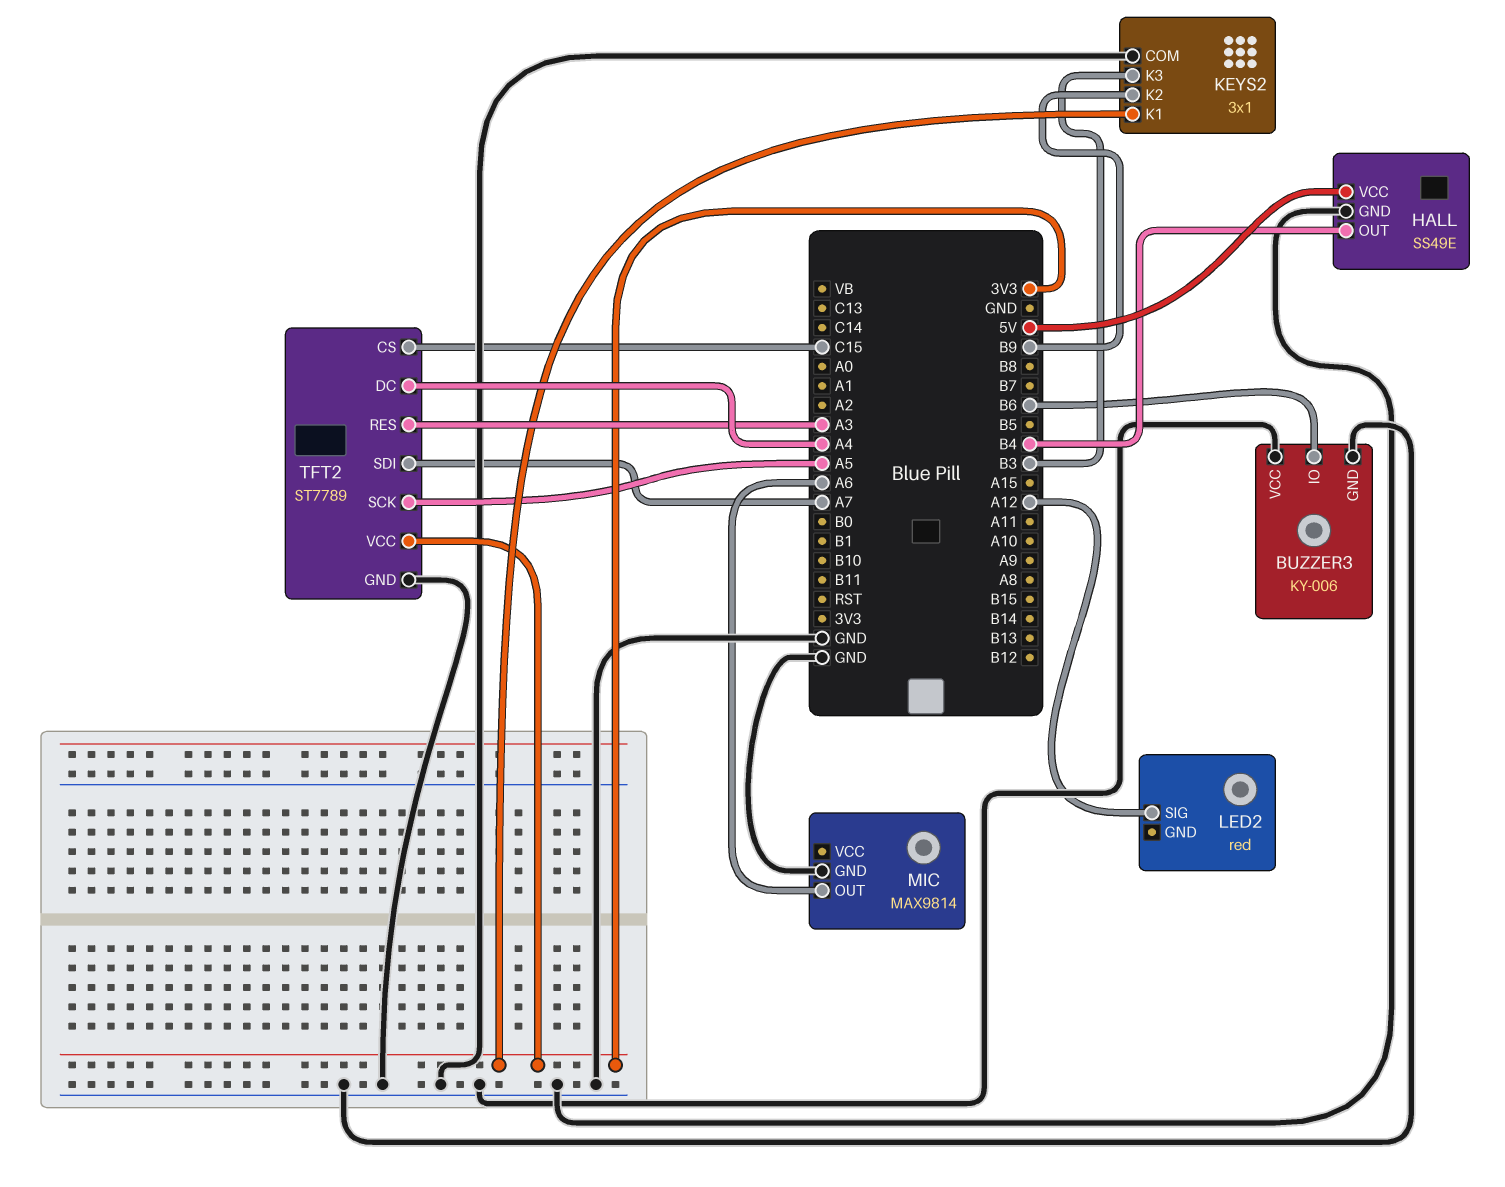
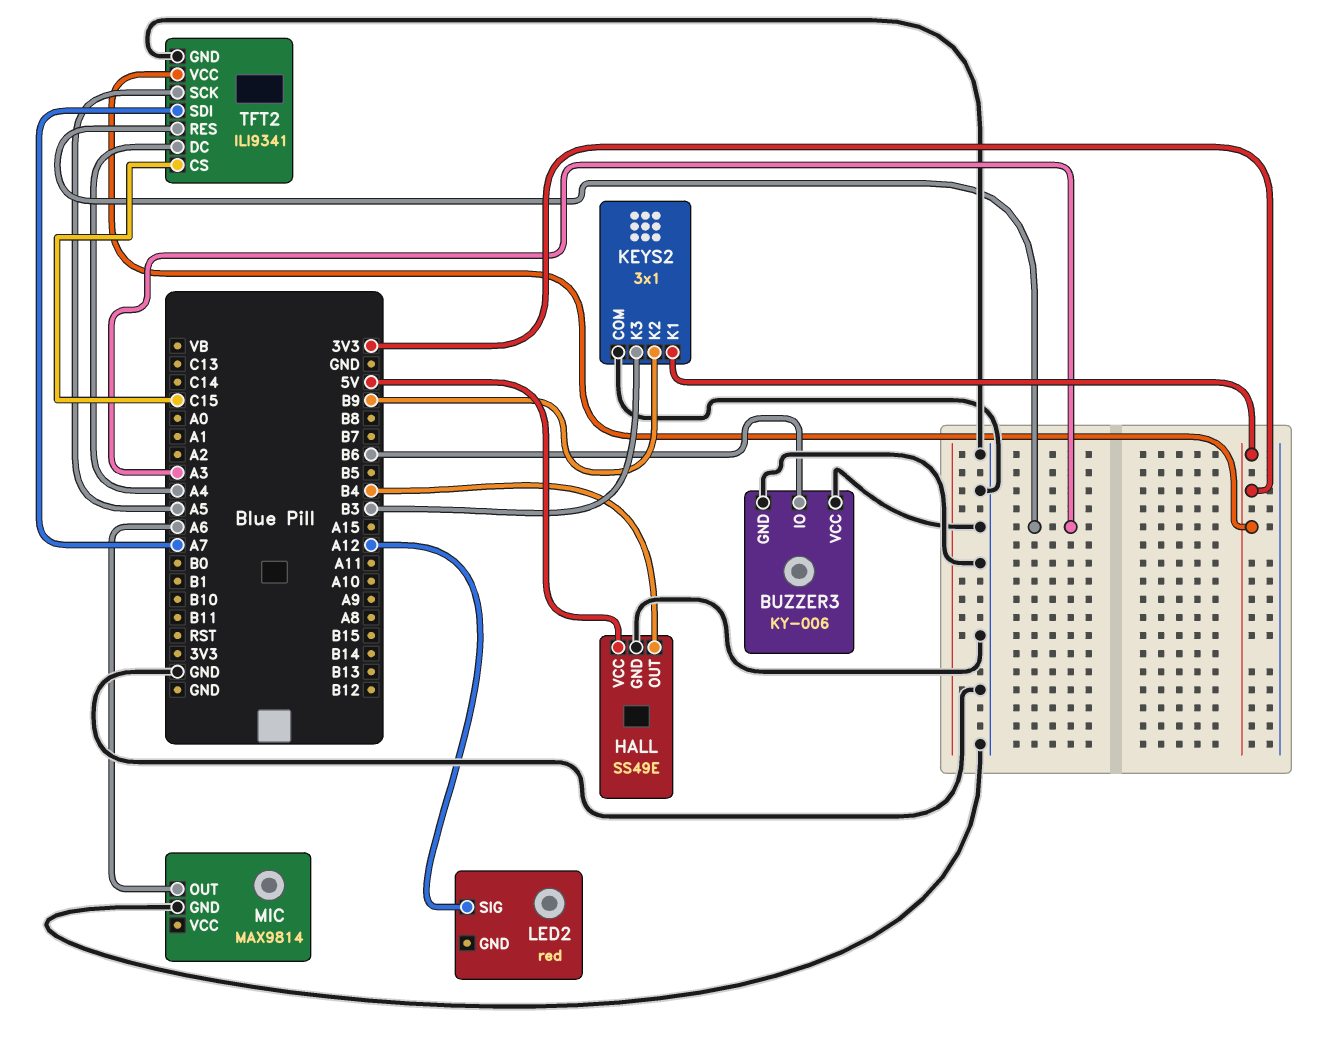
TFT2: ST7789 -> ILI9341

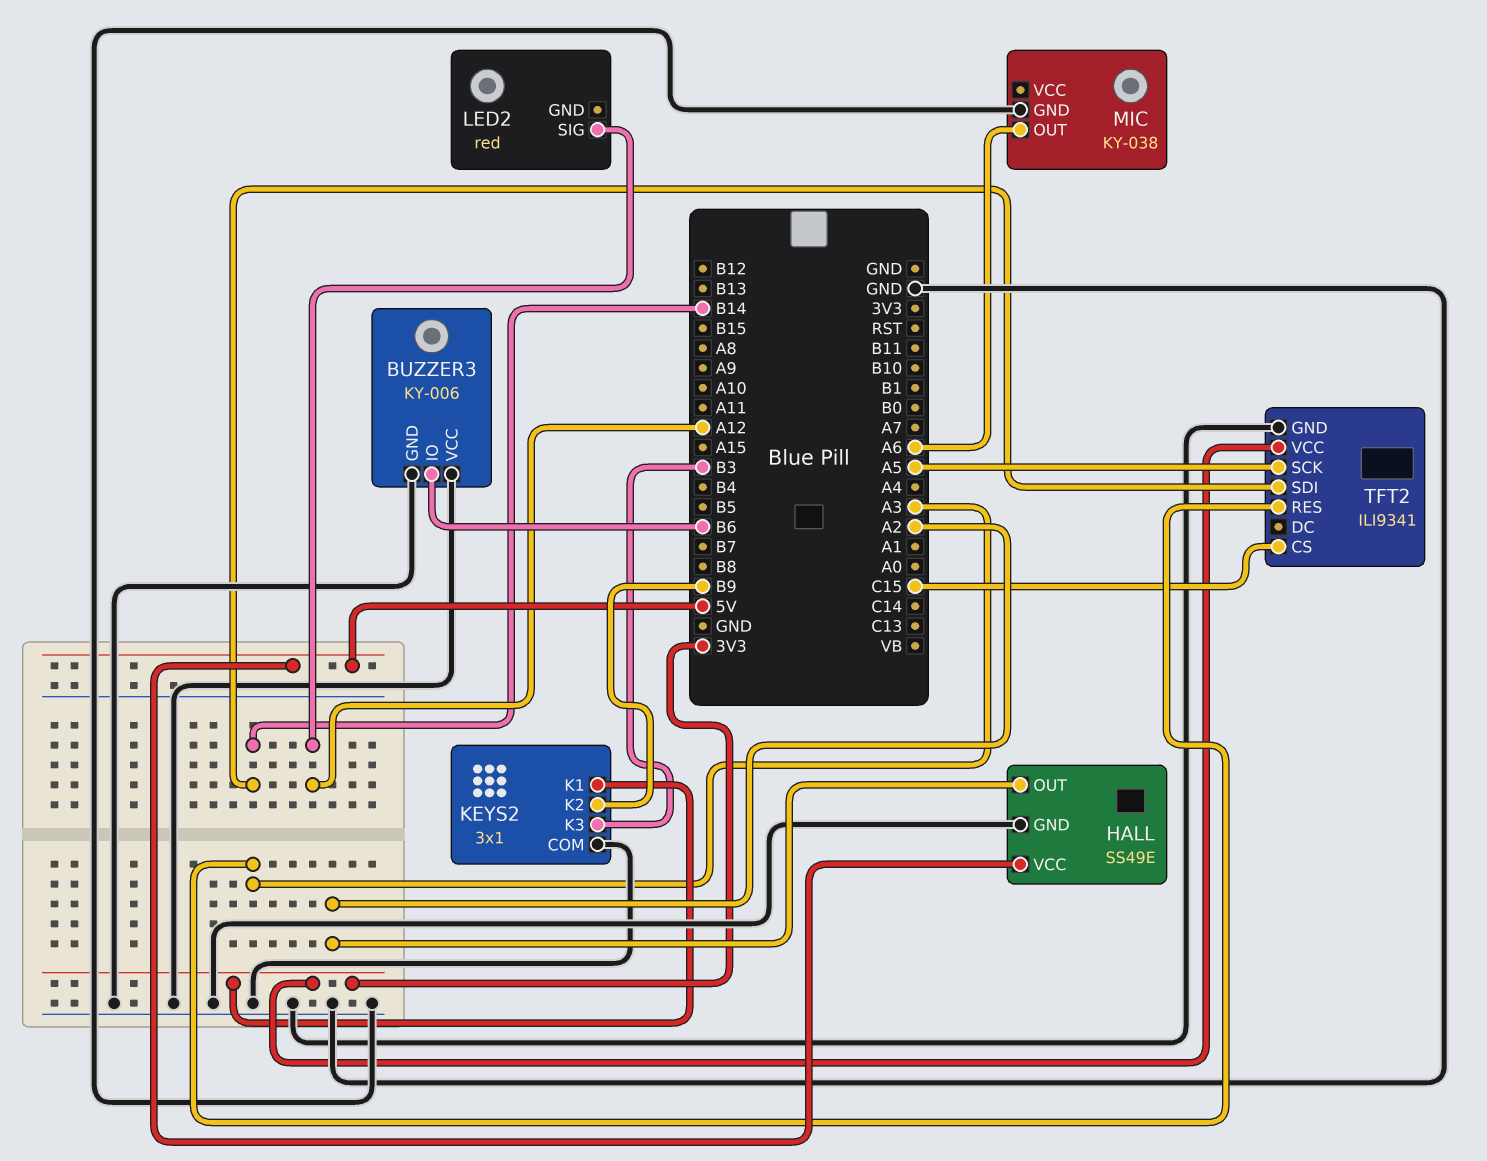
HALL pin OUT: B4 -> A2
MIC: MAX9814 -> KY-038
TFT2 pin DC: A4 -> none
TFT2 pin SDI: A7 -> B14

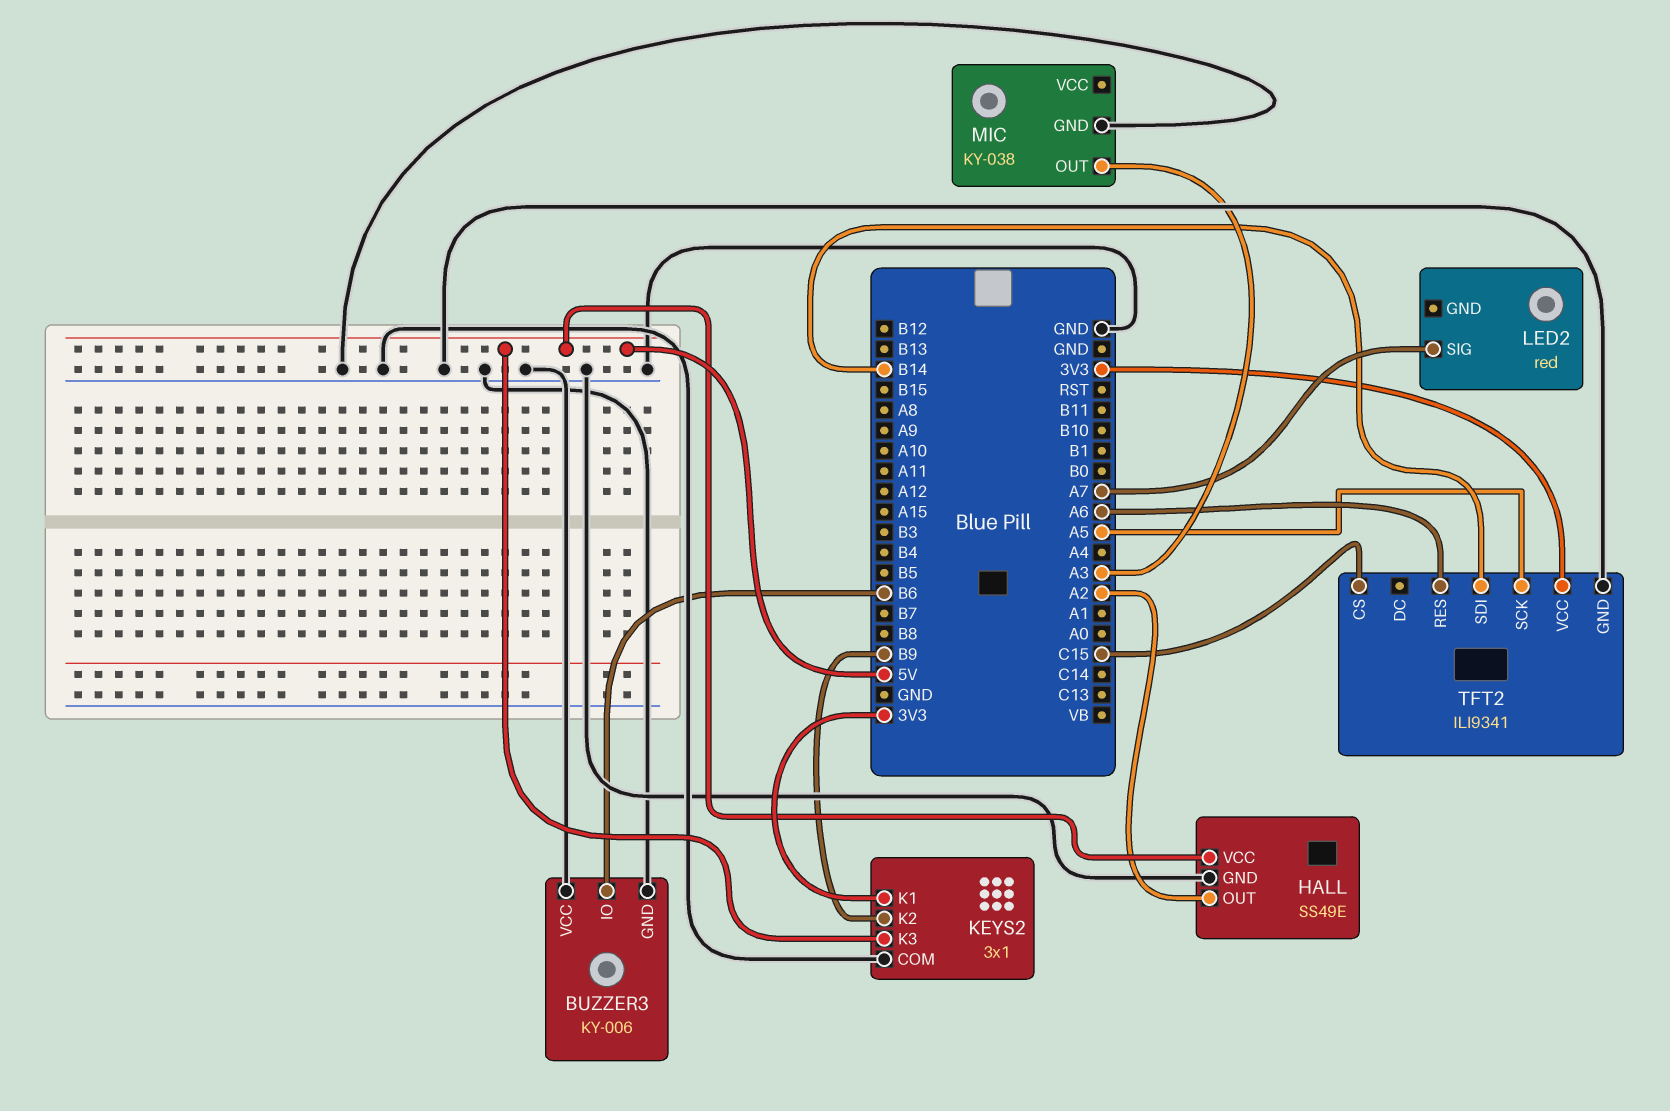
KEYS2 pin K3: B3 -> 5V
LED2 pin SIG: A12 -> A7
MIC pin OUT: A6 -> A3
TFT2 pin RES: A3 -> A6

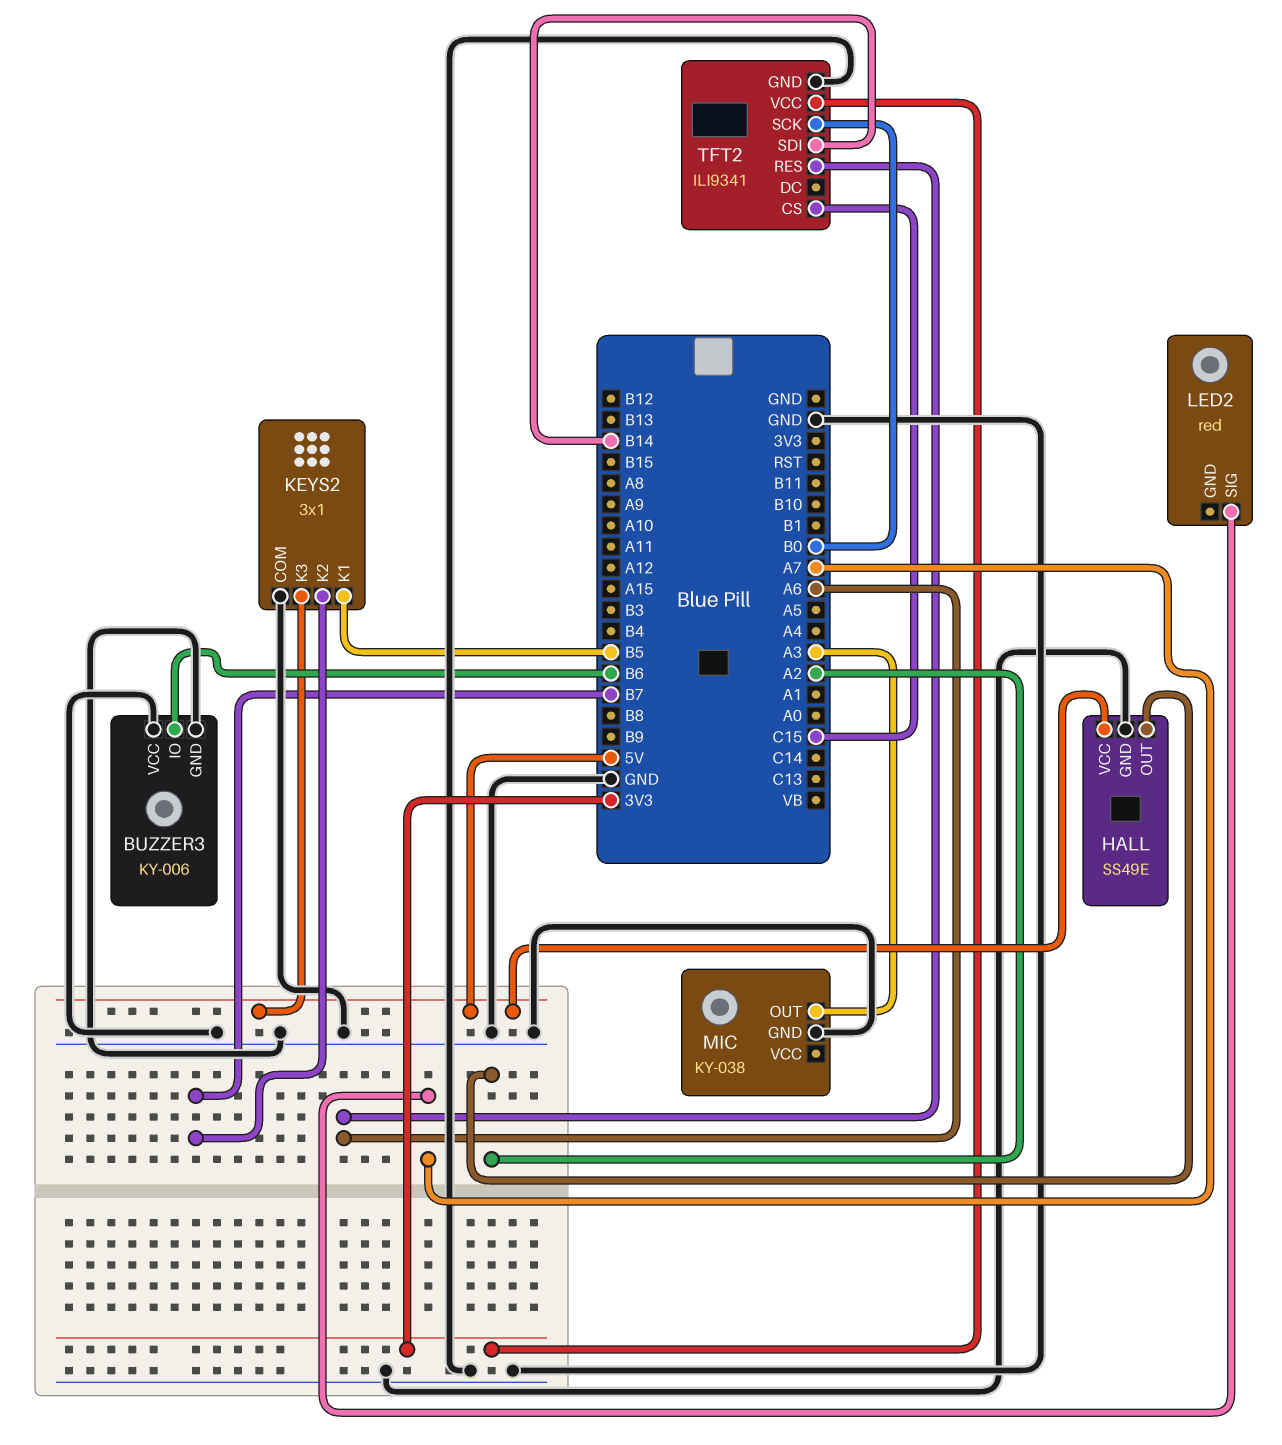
KEYS2 pin K1: 3V3 -> B5
KEYS2 pin K2: B9 -> B7
TFT2 pin SCK: A5 -> B0

